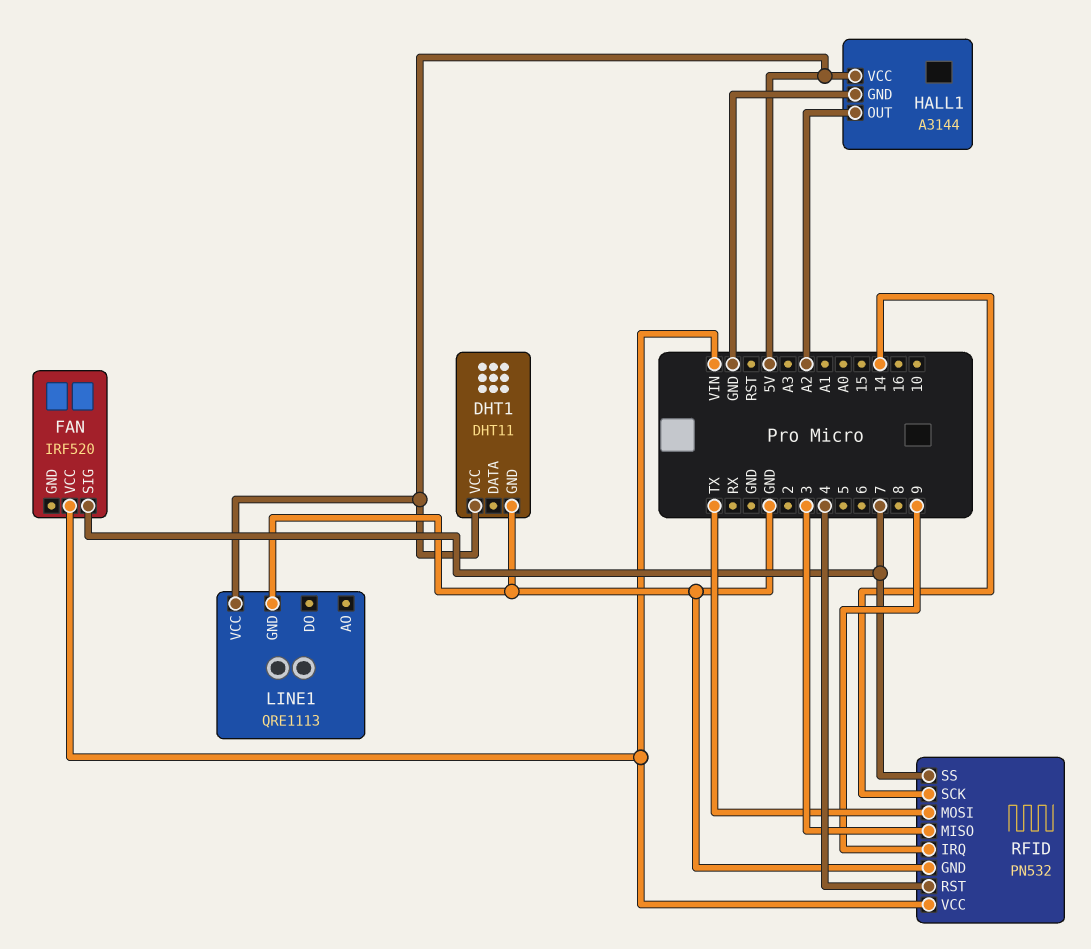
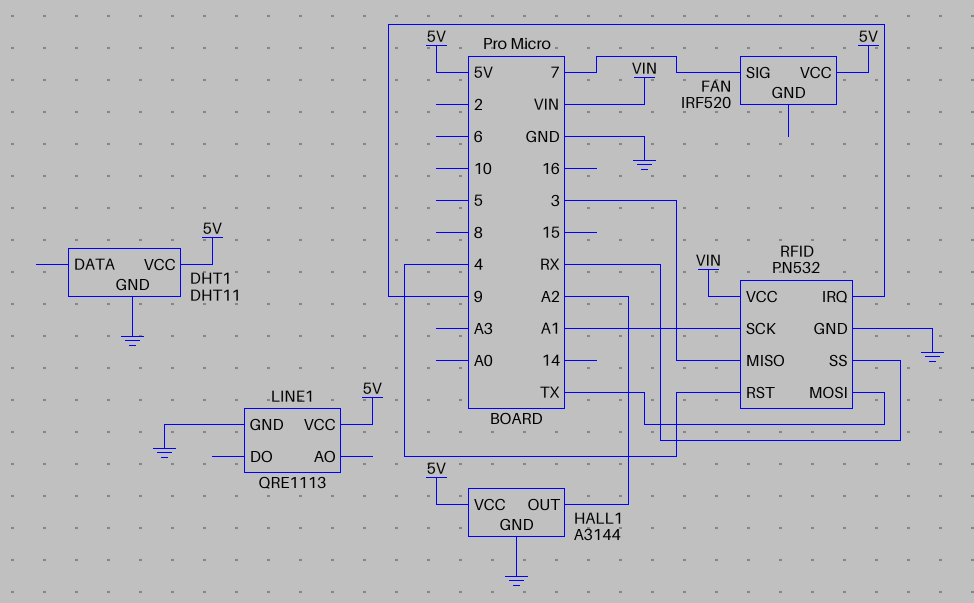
FAN pin VCC: VIN -> 5V
RFID pin SCK: 14 -> A1
RFID pin SS: 7 -> RX

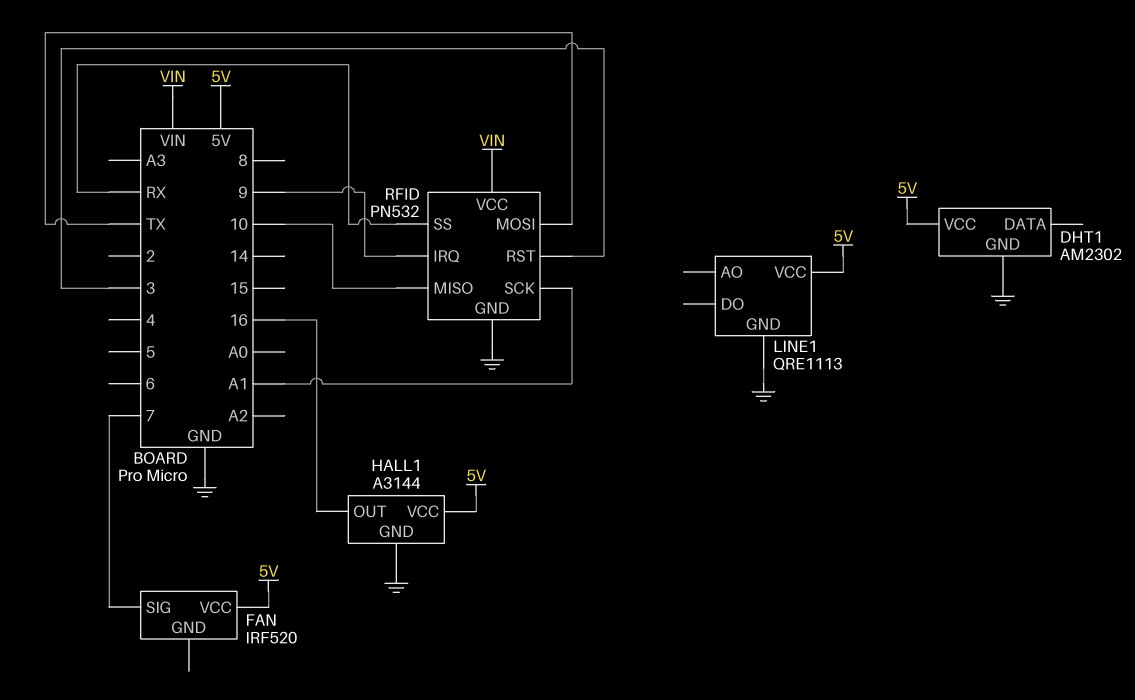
DHT1: DHT11 -> AM2302
HALL1 pin OUT: A2 -> 16
RFID pin MISO: 3 -> 10
RFID pin RST: 4 -> 3

